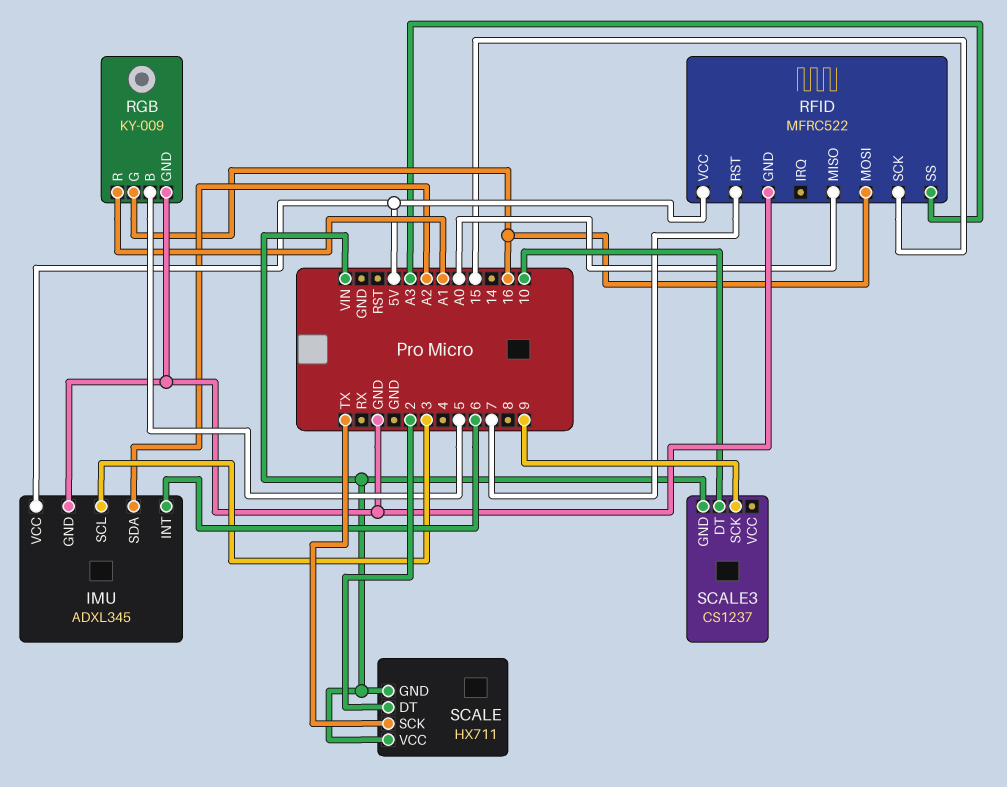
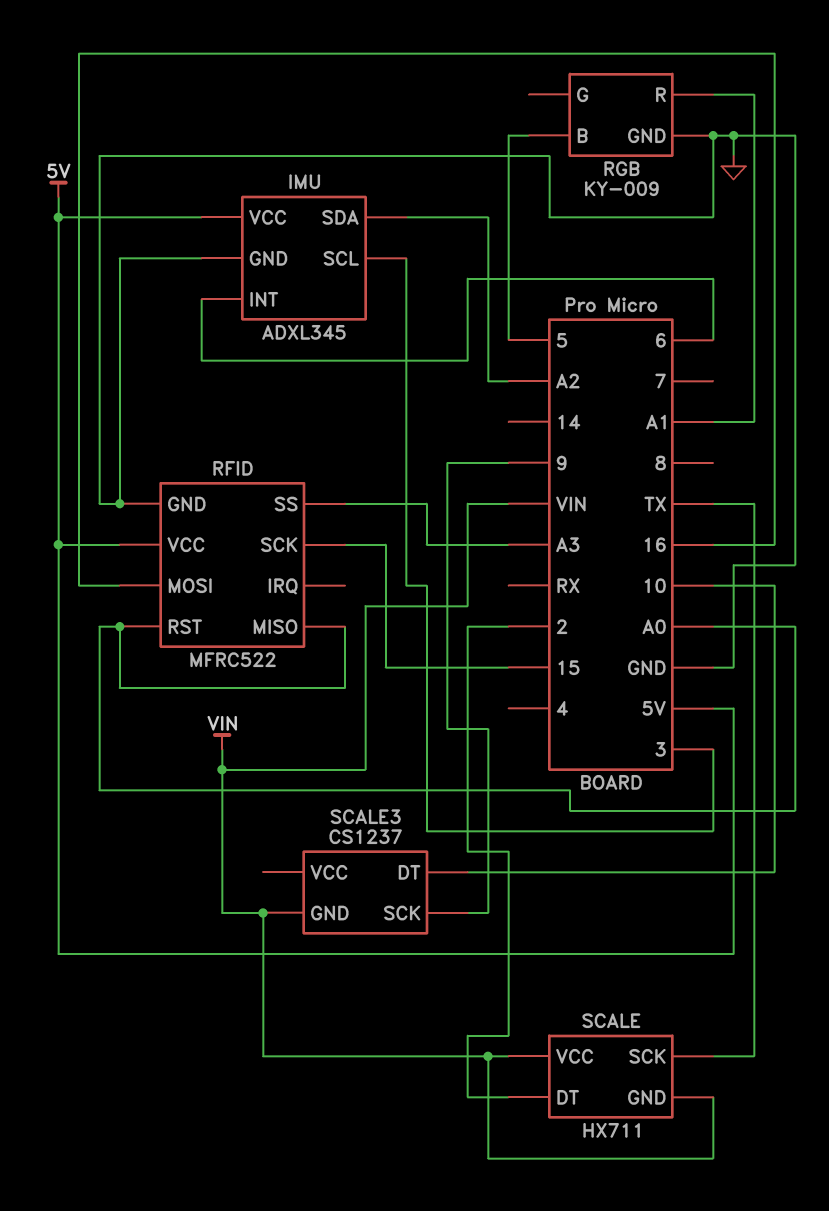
RFID pin RST: 7 -> A0
RGB pin G: 16 -> none

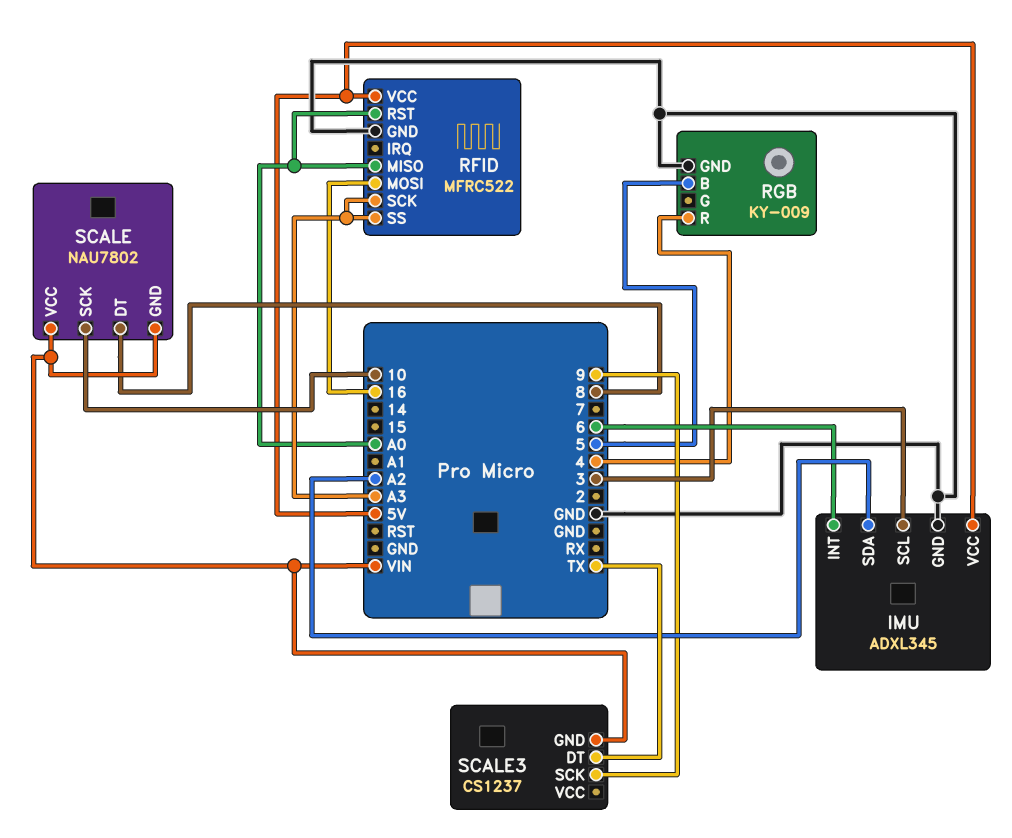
RFID pin SCK: 15 -> A3
RGB pin R: A1 -> 4
SCALE: HX711 -> NAU7802
SCALE pin DT: 2 -> 8
SCALE pin SCK: TX -> 10
SCALE3 pin DT: 10 -> TX

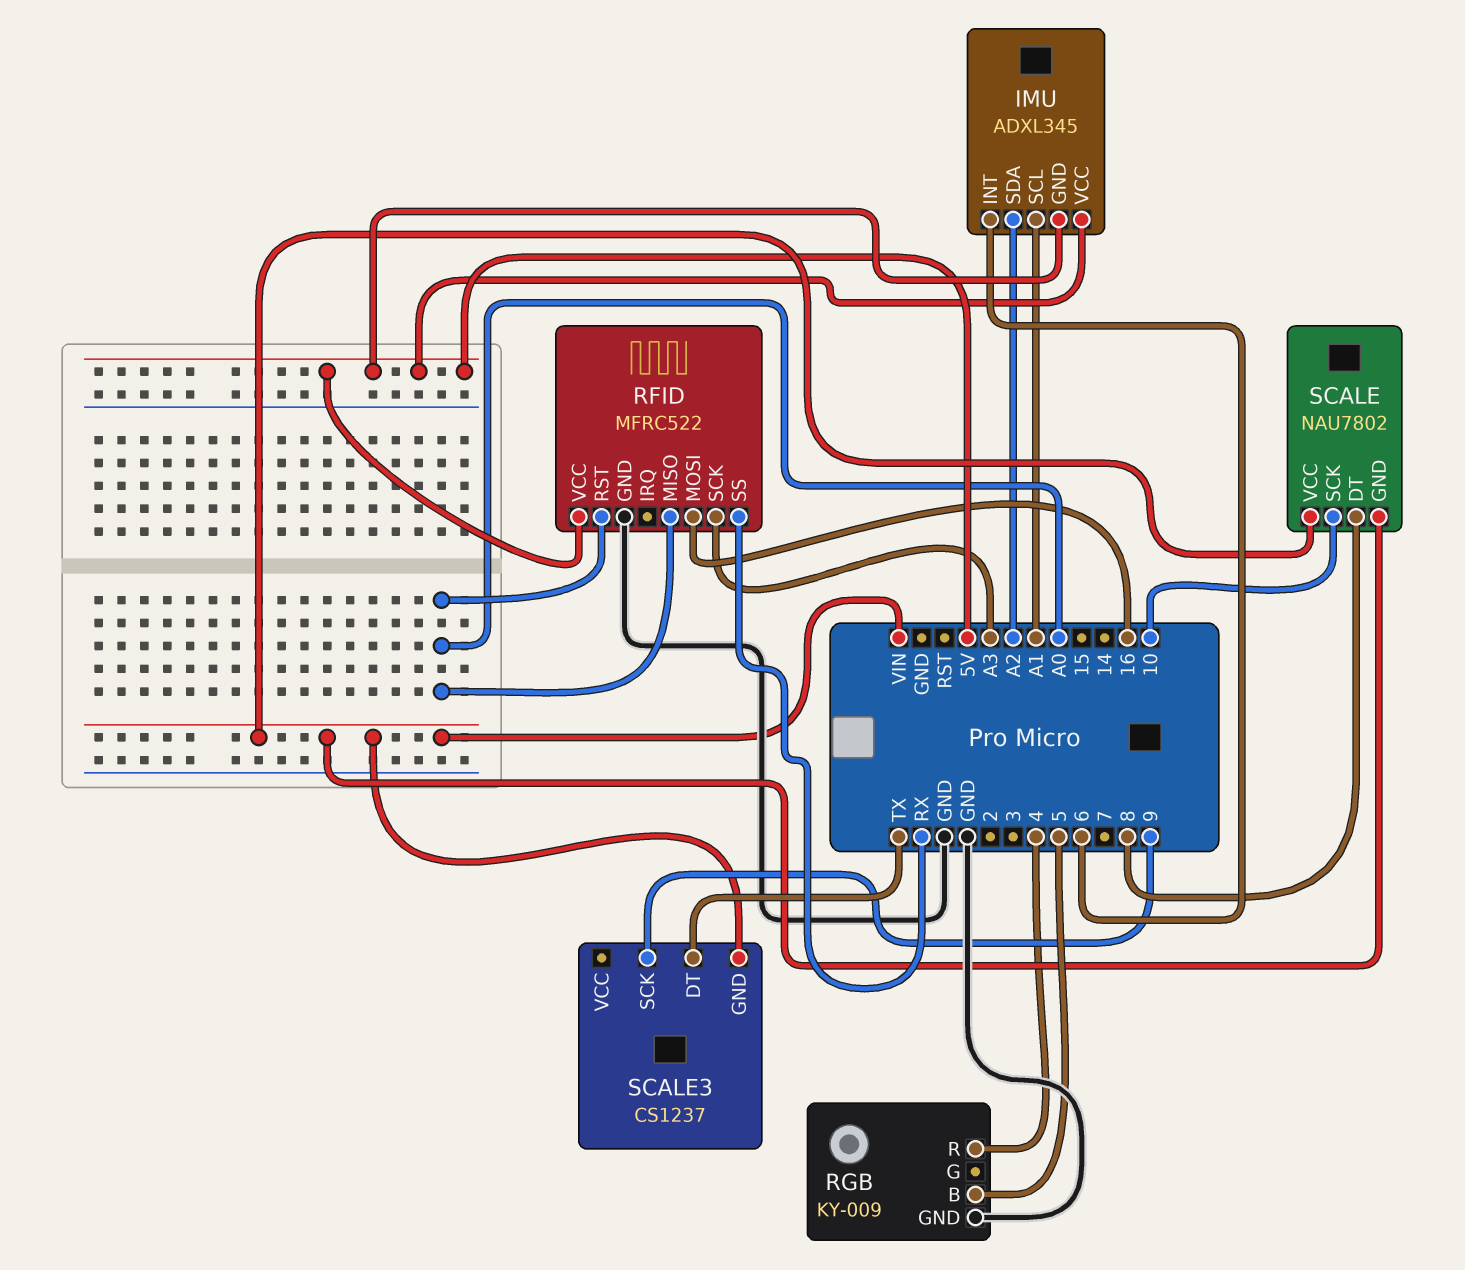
IMU pin GND: GND -> 5V
IMU pin SCL: 3 -> A1
RFID pin SS: A3 -> RX

